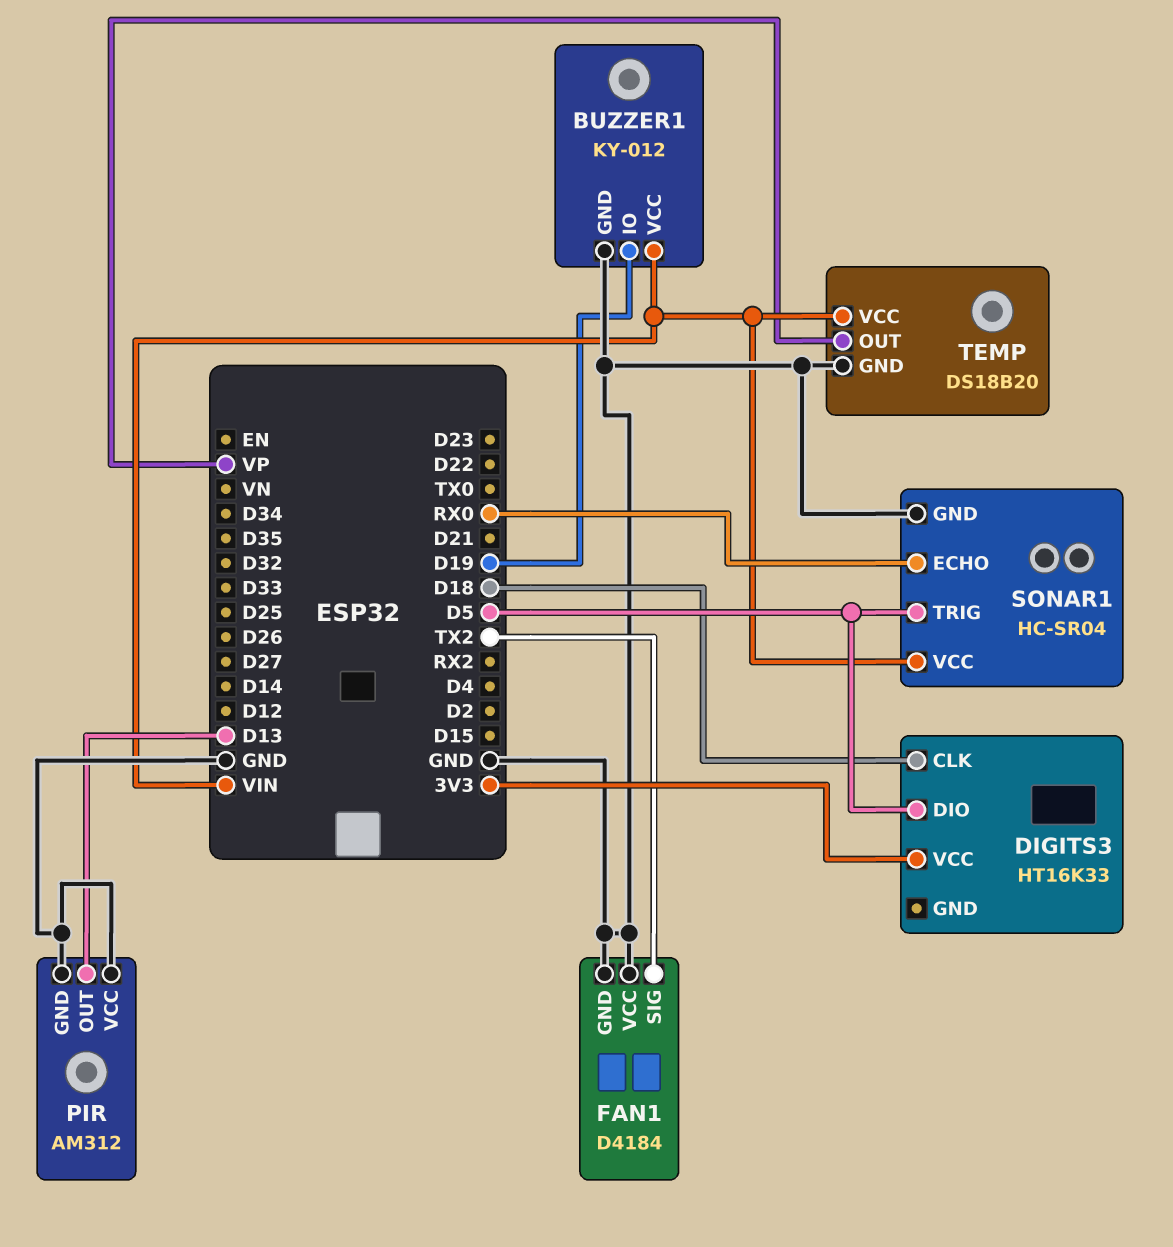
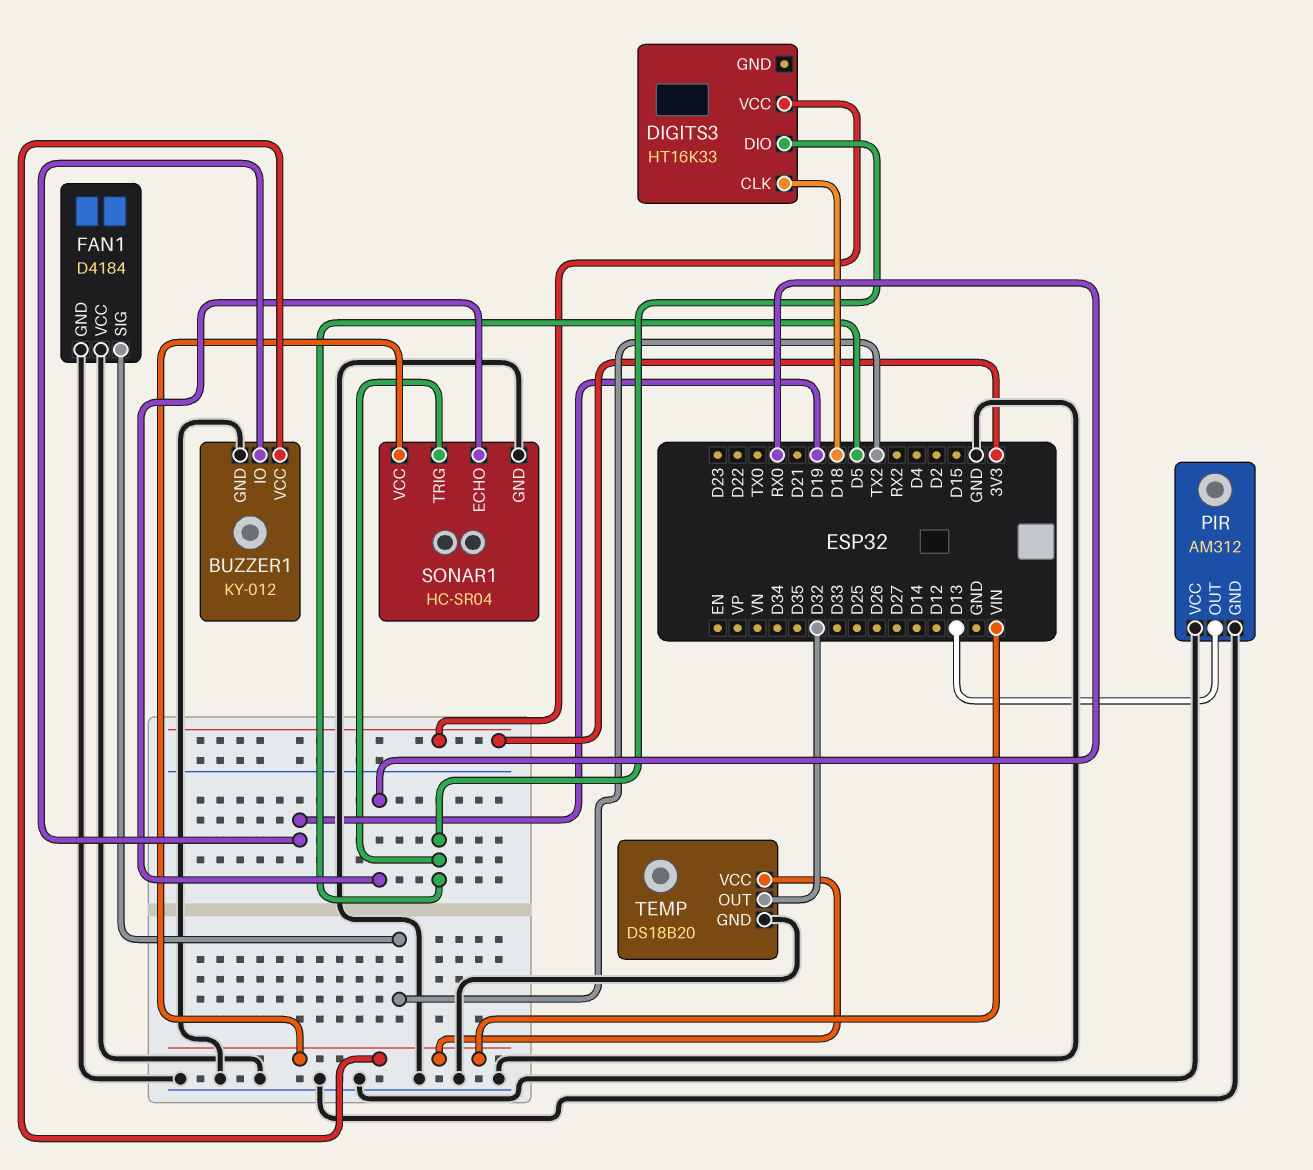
TEMP pin OUT: VP -> D32

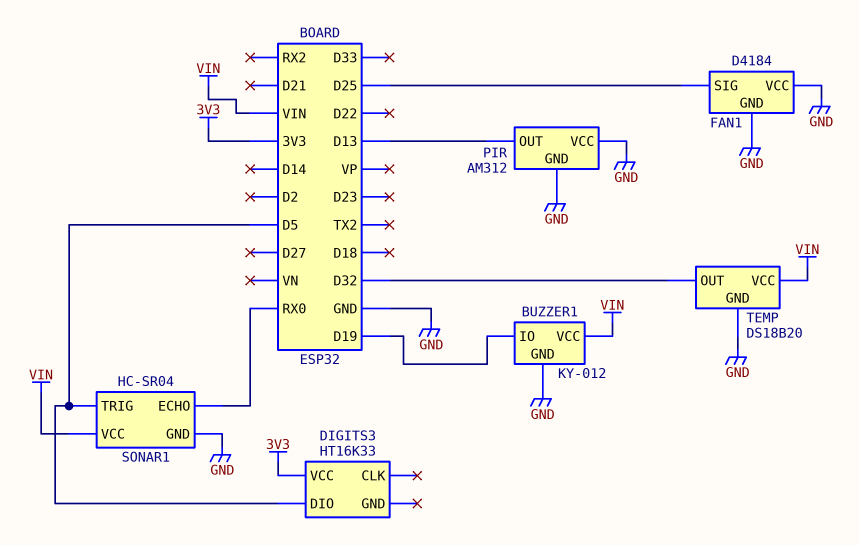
DIGITS3 pin CLK: D18 -> none
FAN1 pin SIG: TX2 -> D25

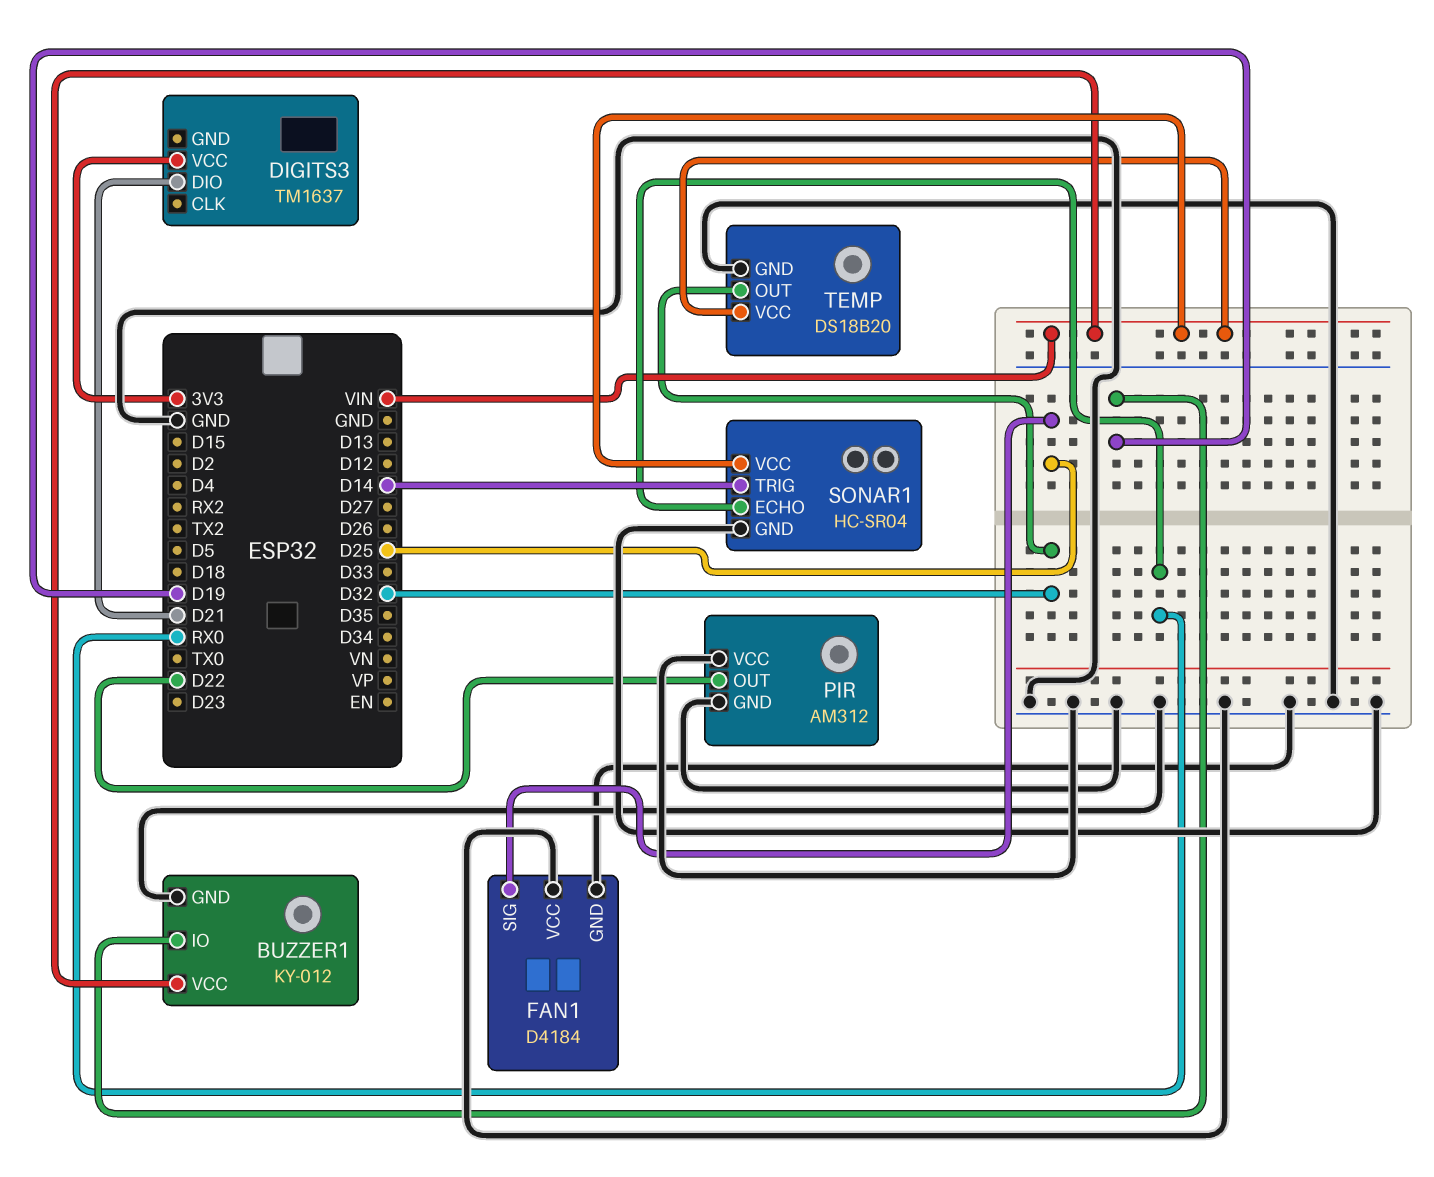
DIGITS3: HT16K33 -> TM1637
DIGITS3 pin DIO: D5 -> D21
PIR pin OUT: D13 -> D22
SONAR1 pin TRIG: D5 -> D14

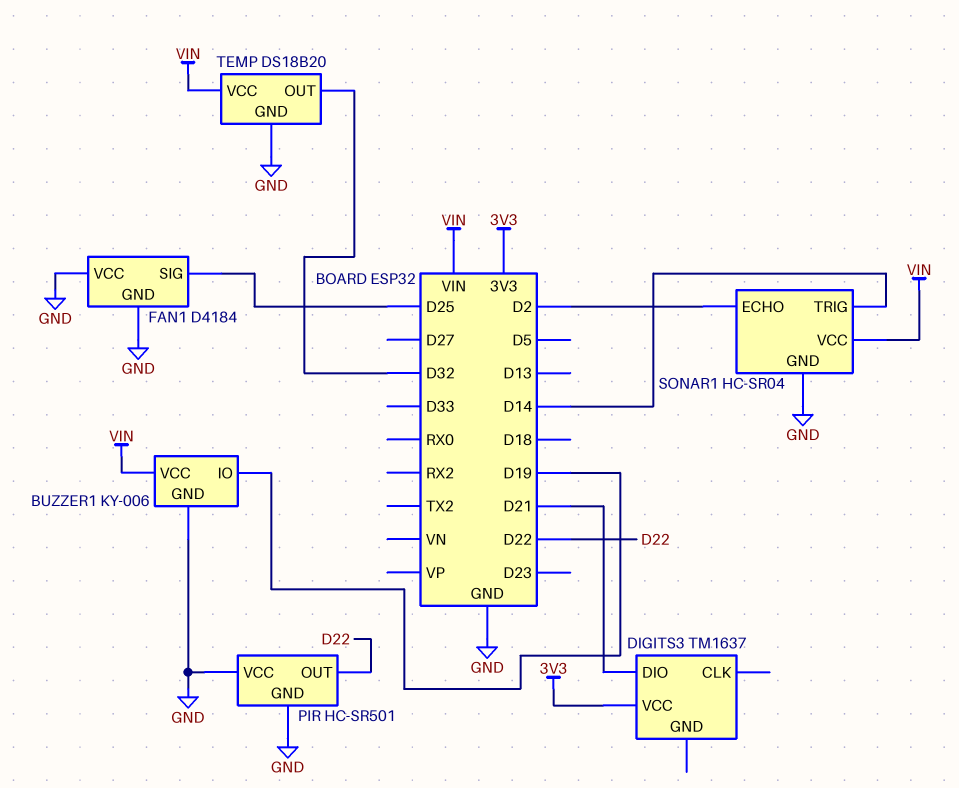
BUZZER1: KY-012 -> KY-006
PIR: AM312 -> HC-SR501
SONAR1 pin ECHO: RX0 -> D2

